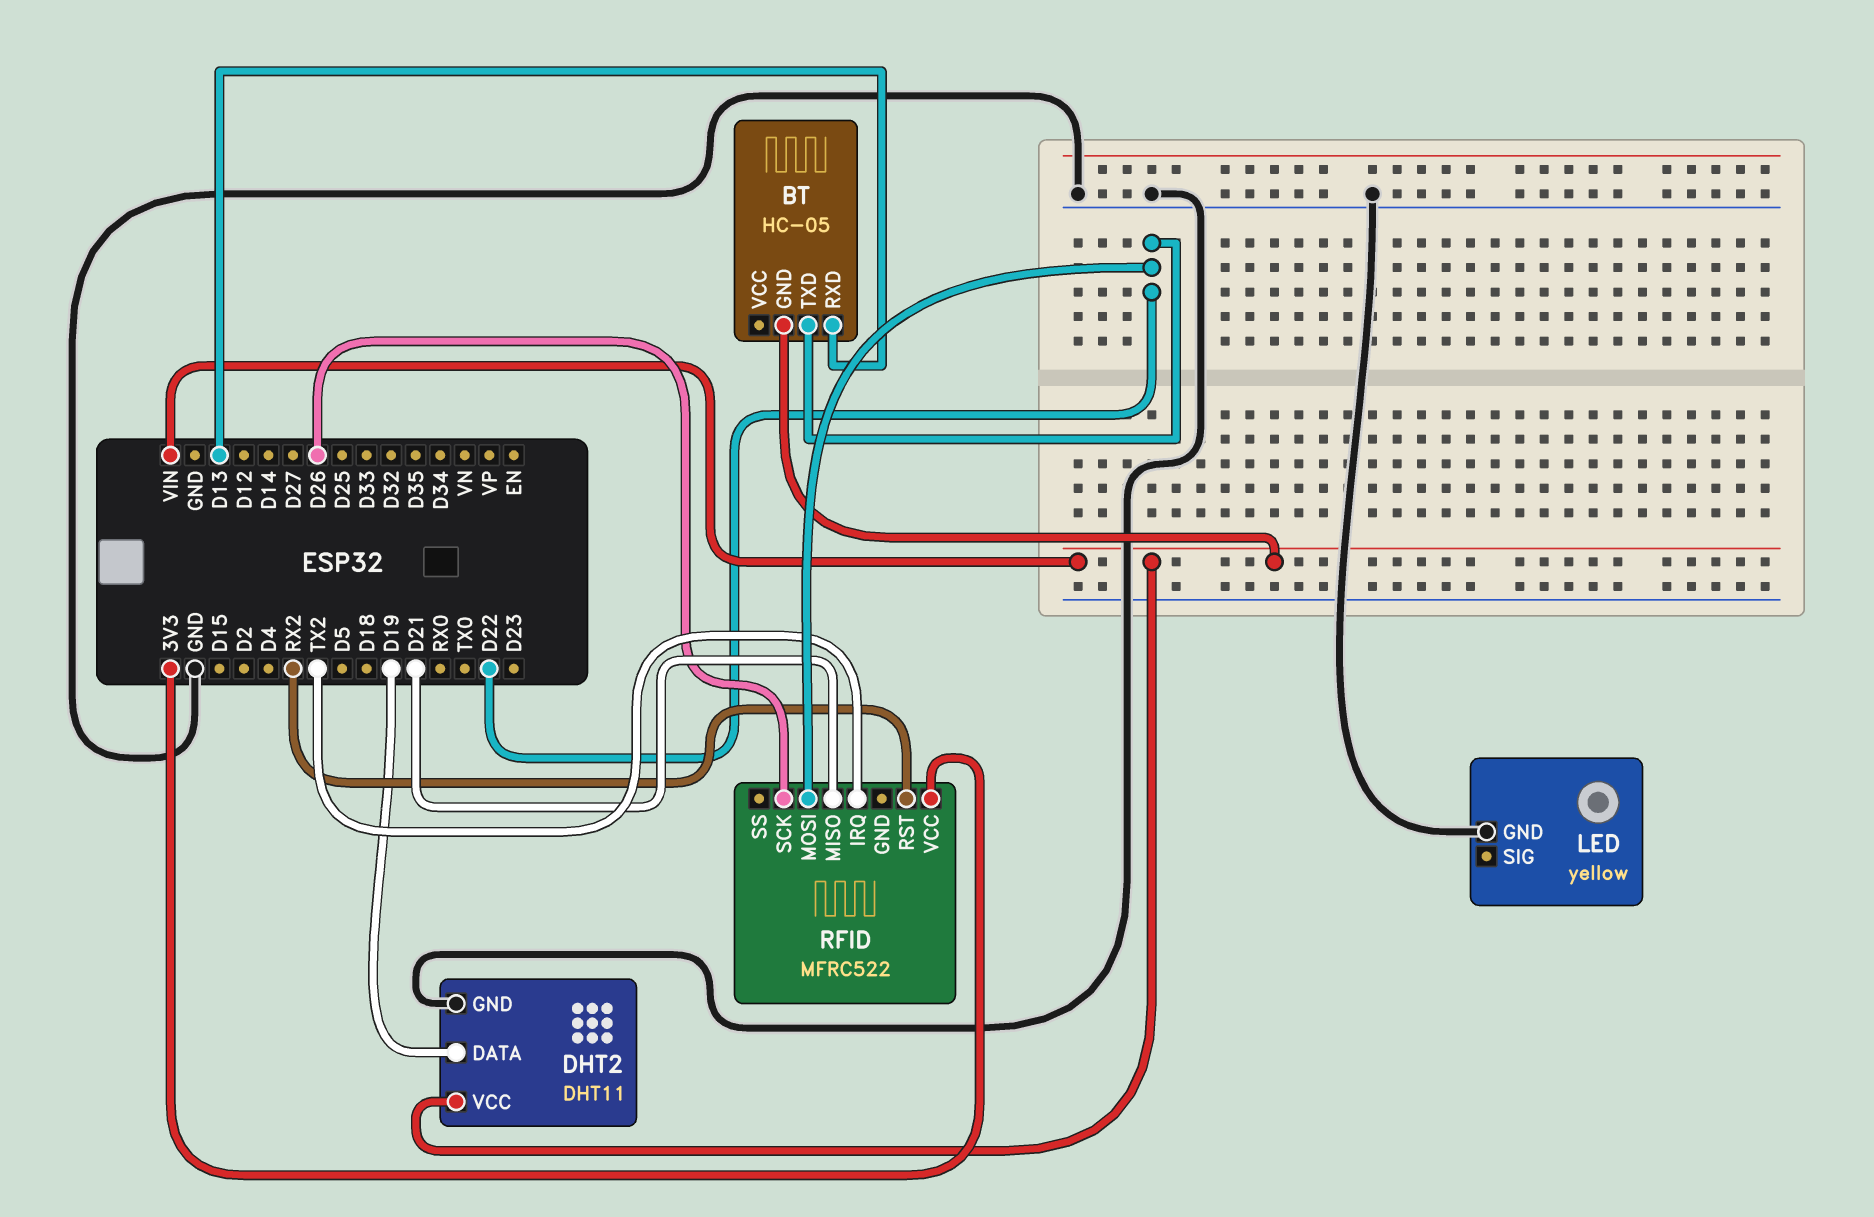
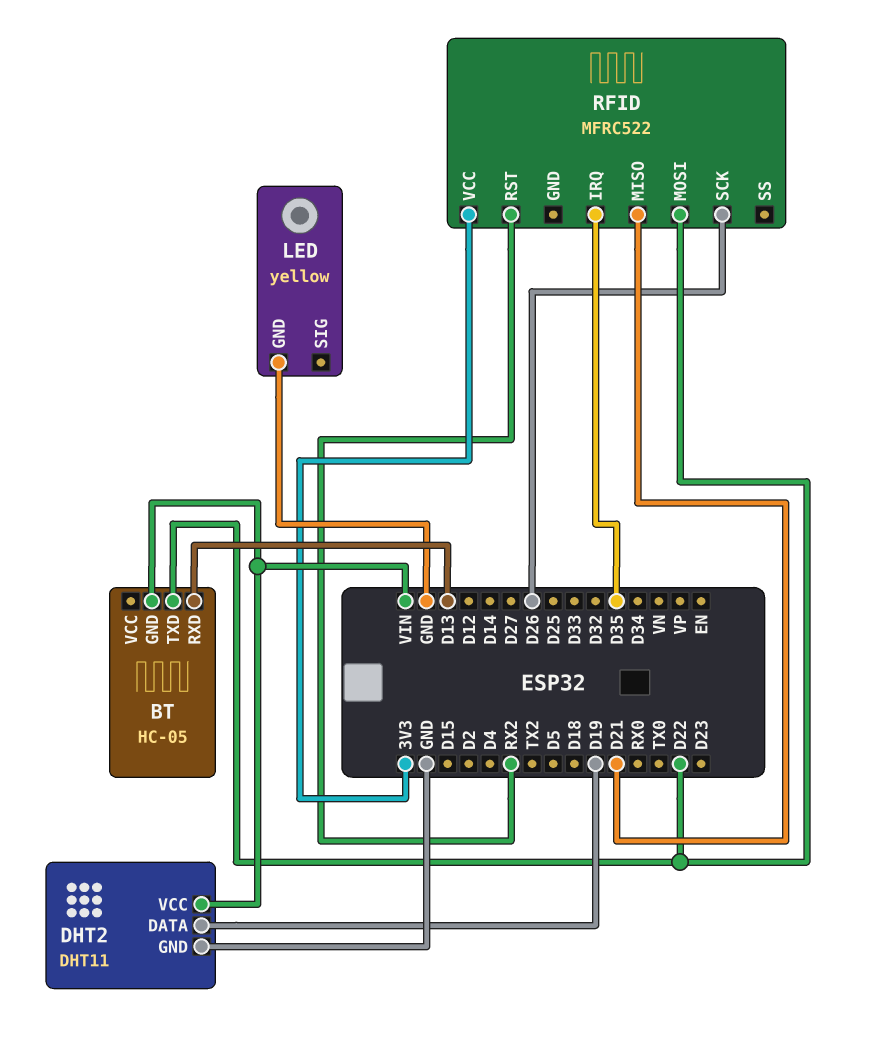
RFID pin IRQ: TX2 -> D35

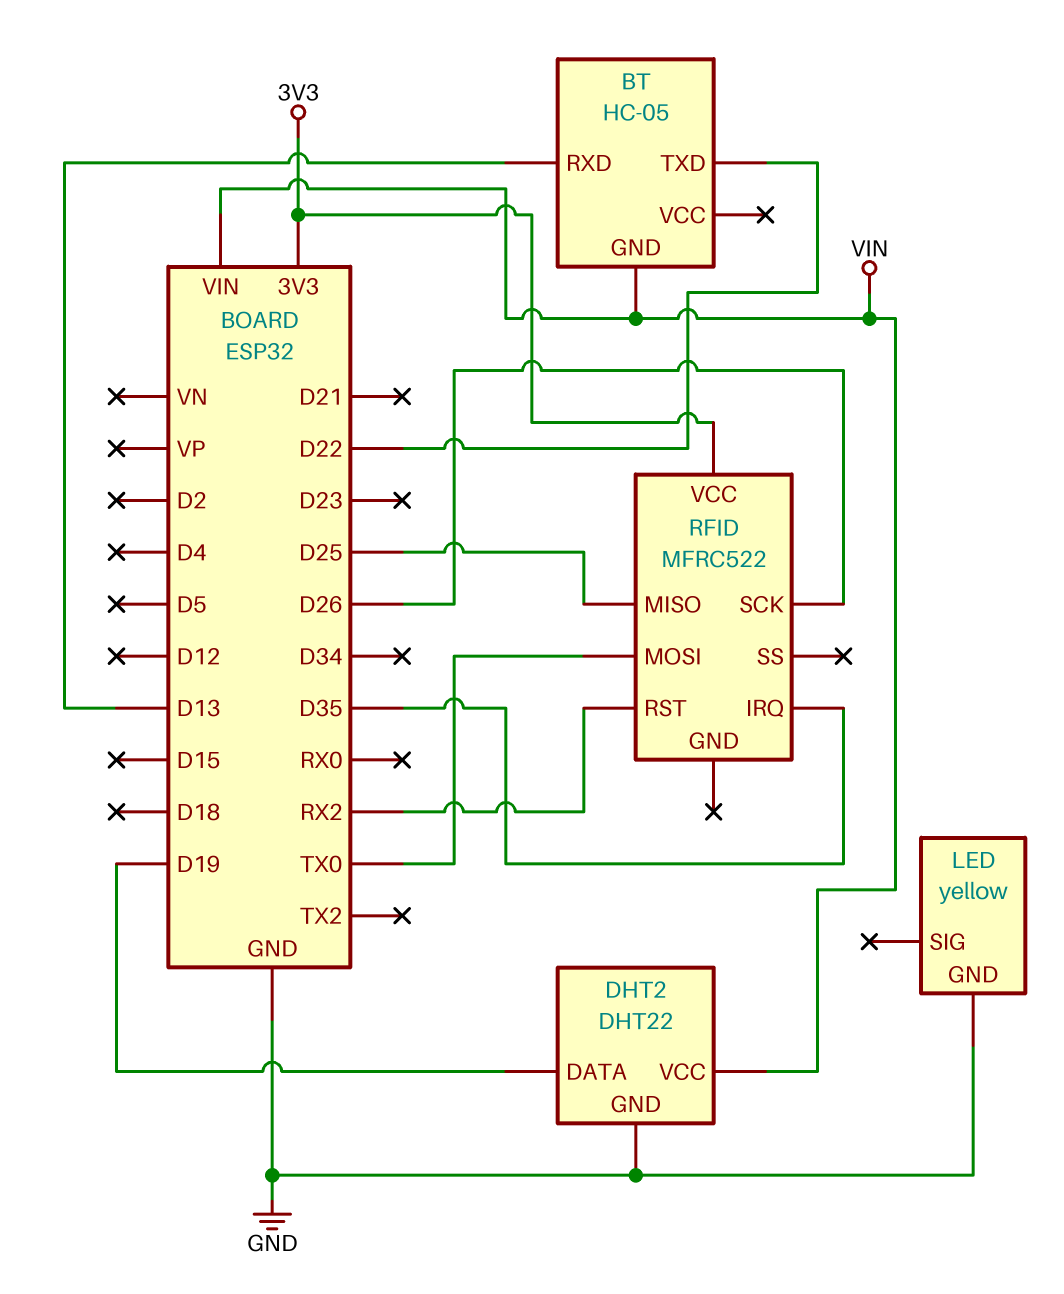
DHT2: DHT11 -> DHT22
RFID pin MISO: D21 -> D25
RFID pin MOSI: D22 -> TX0

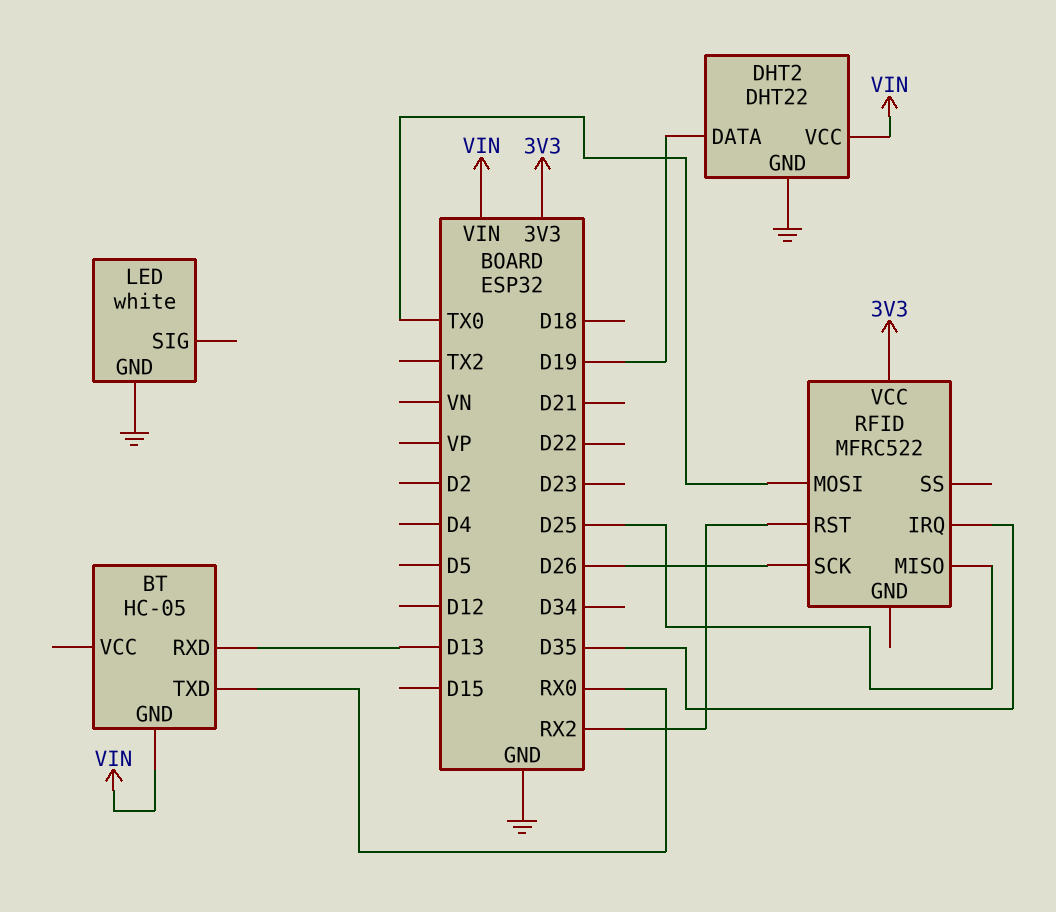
BT pin TXD: D22 -> RX0
LED: yellow -> white

